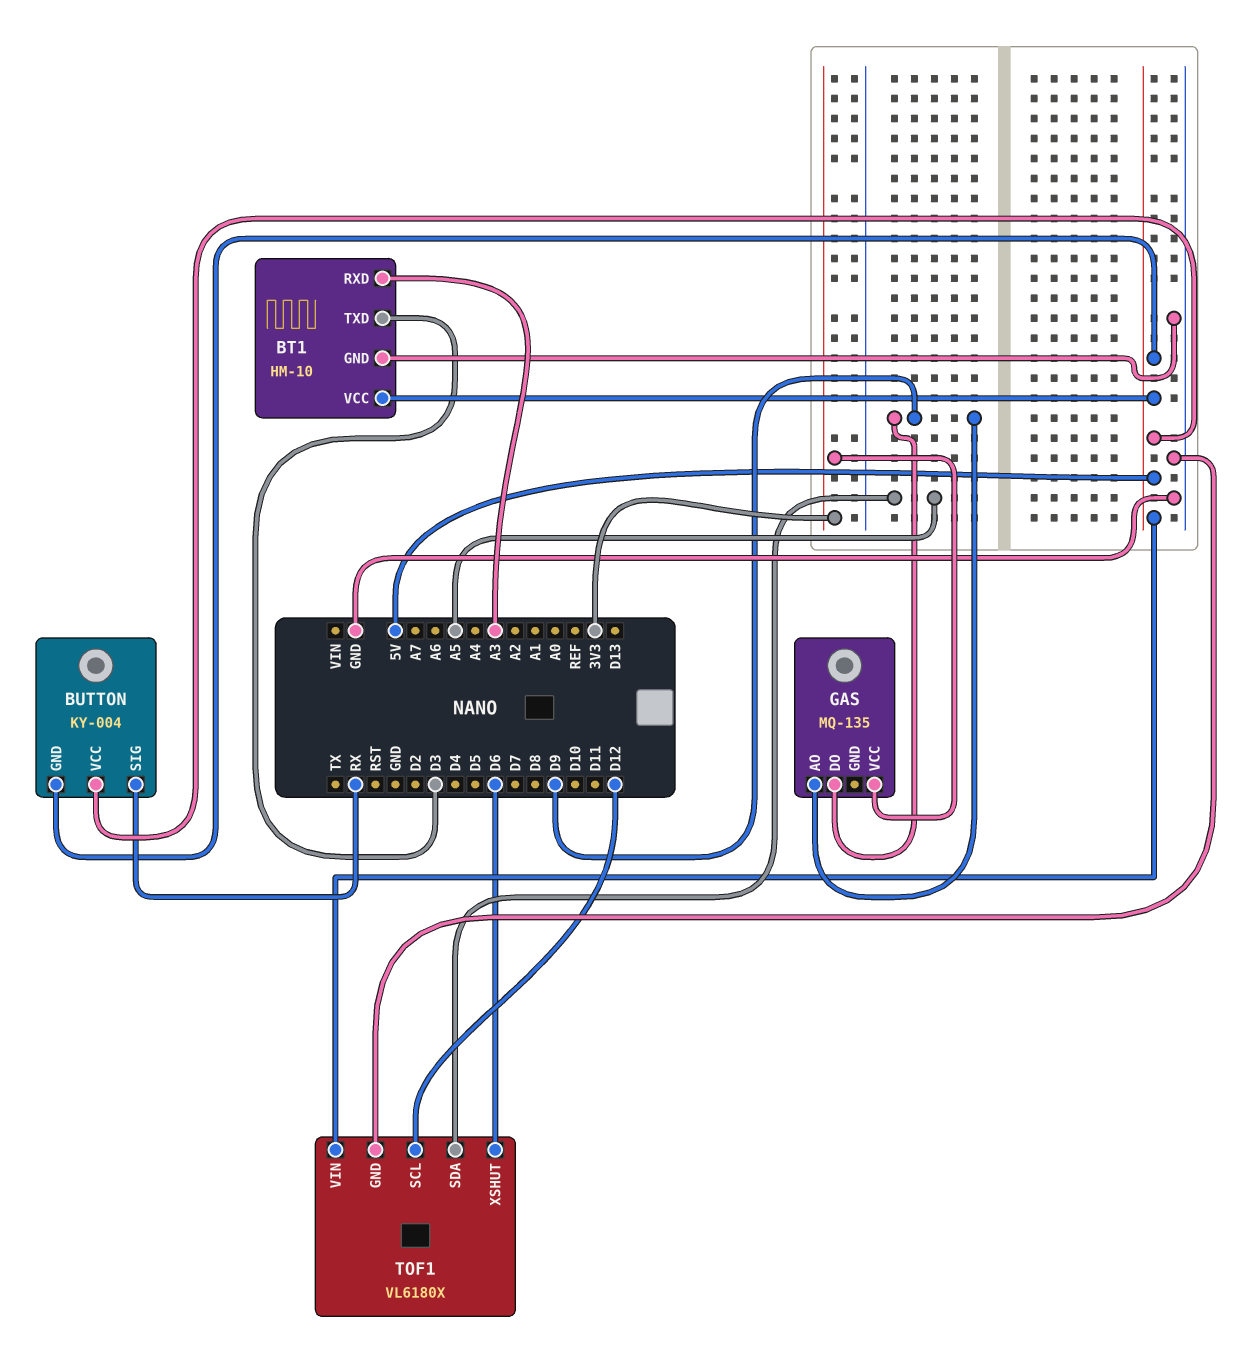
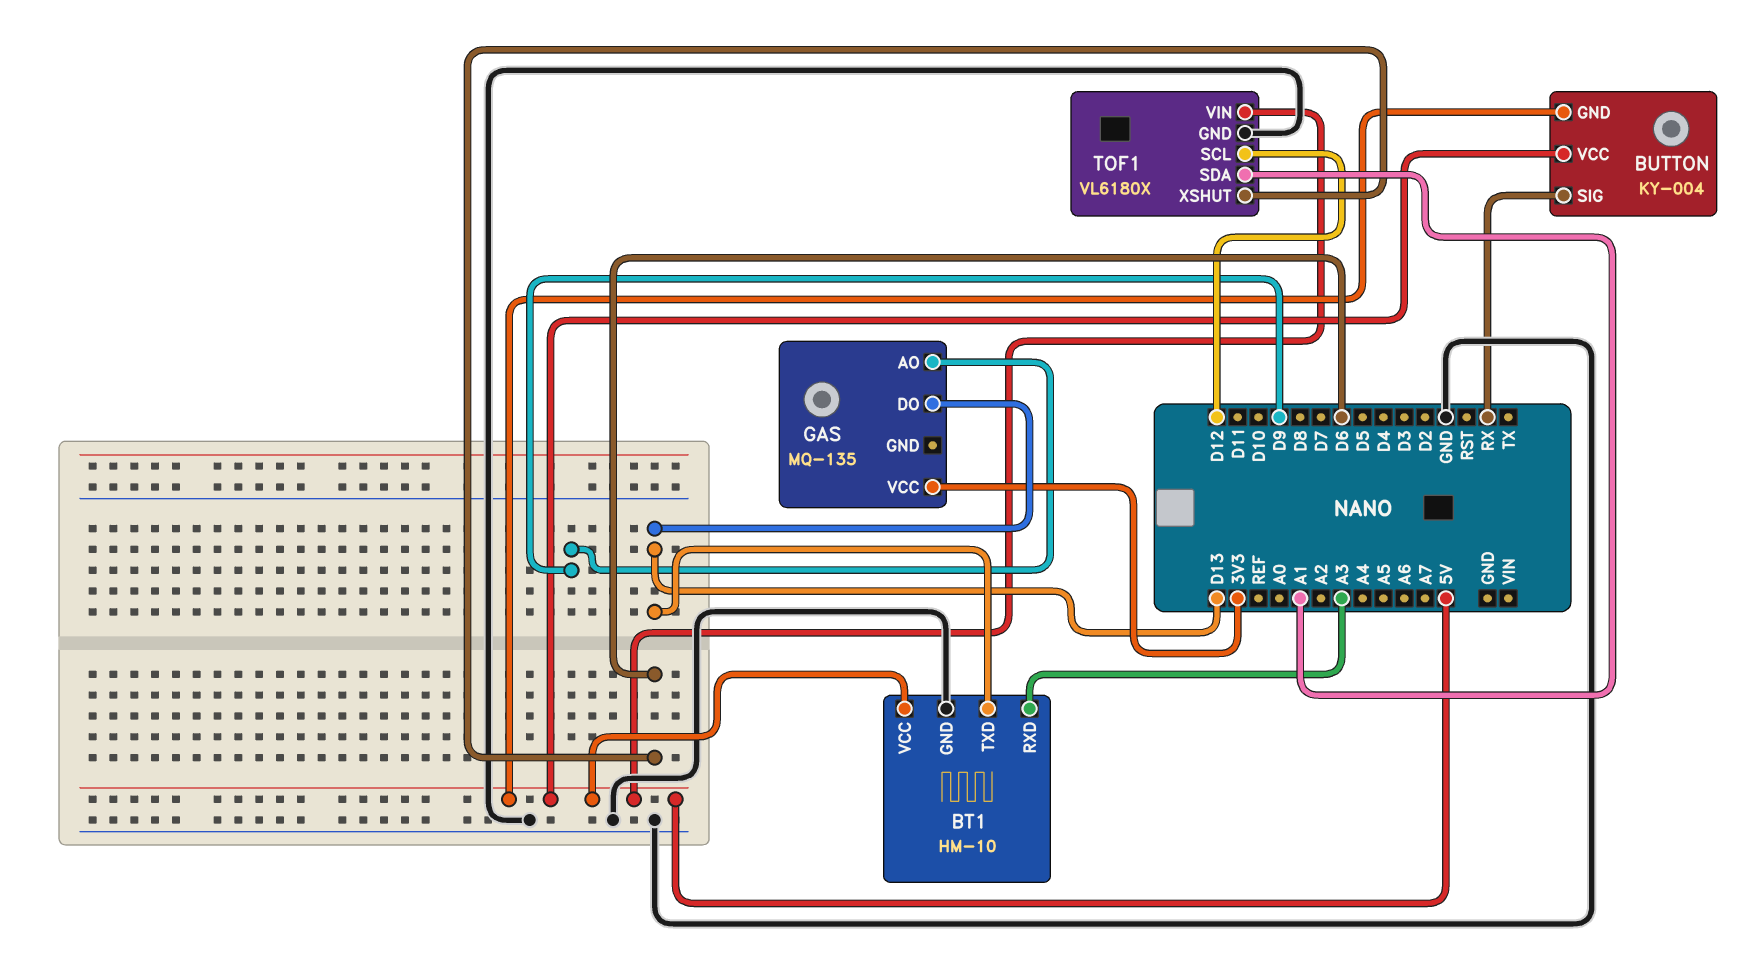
BT1 pin TXD: D3 -> D13
GAS pin DO: D9 -> D13
TOF1 pin SDA: A5 -> A1

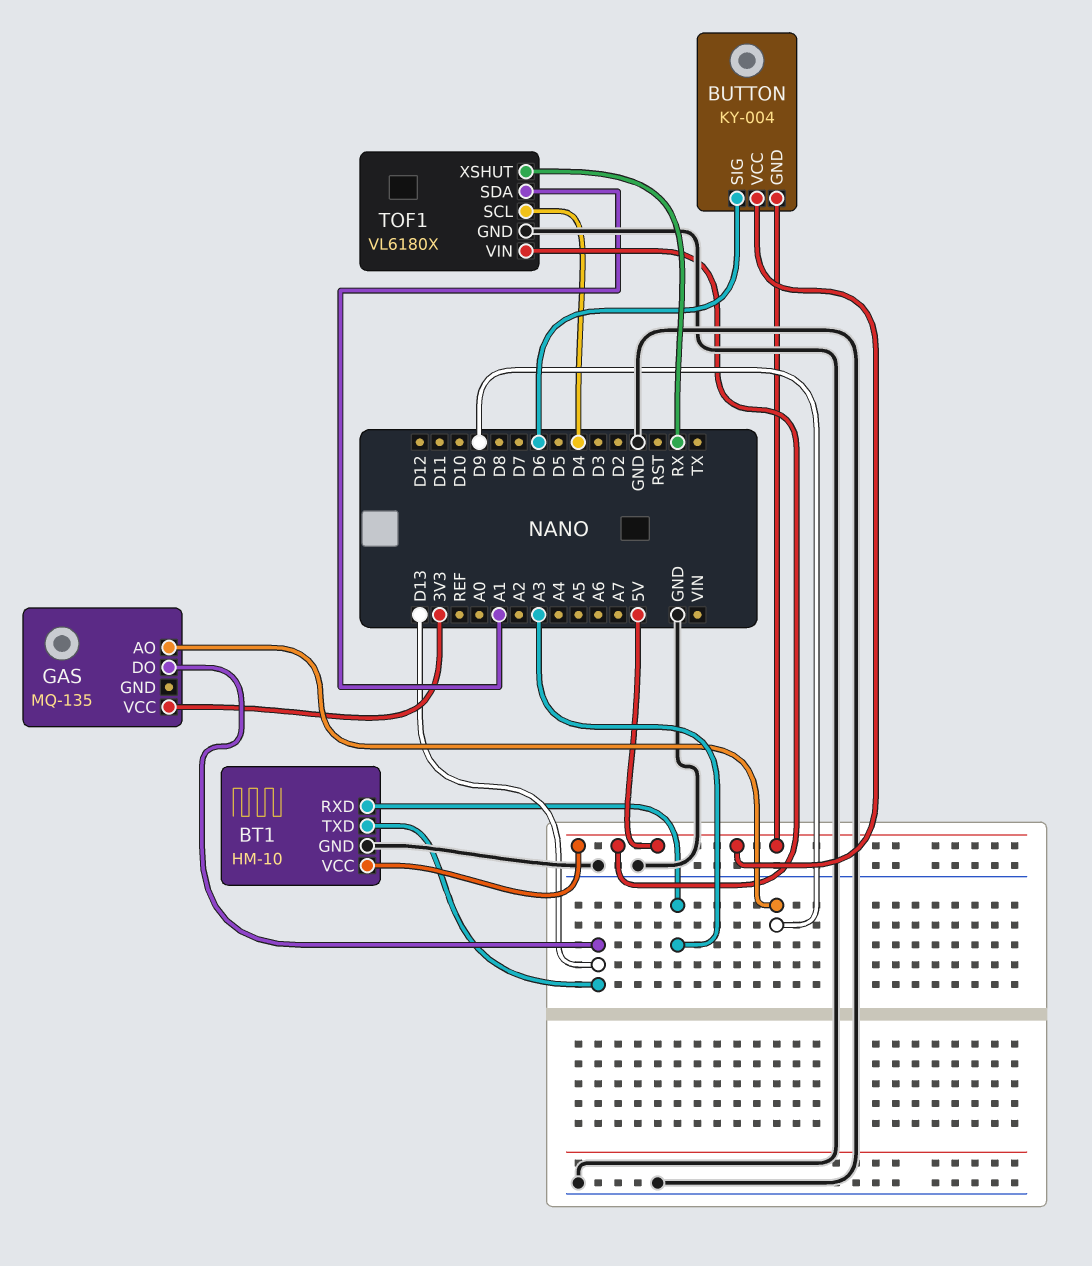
BUTTON pin SIG: RX -> D6
TOF1 pin SCL: D12 -> D4
TOF1 pin XSHUT: D6 -> RX

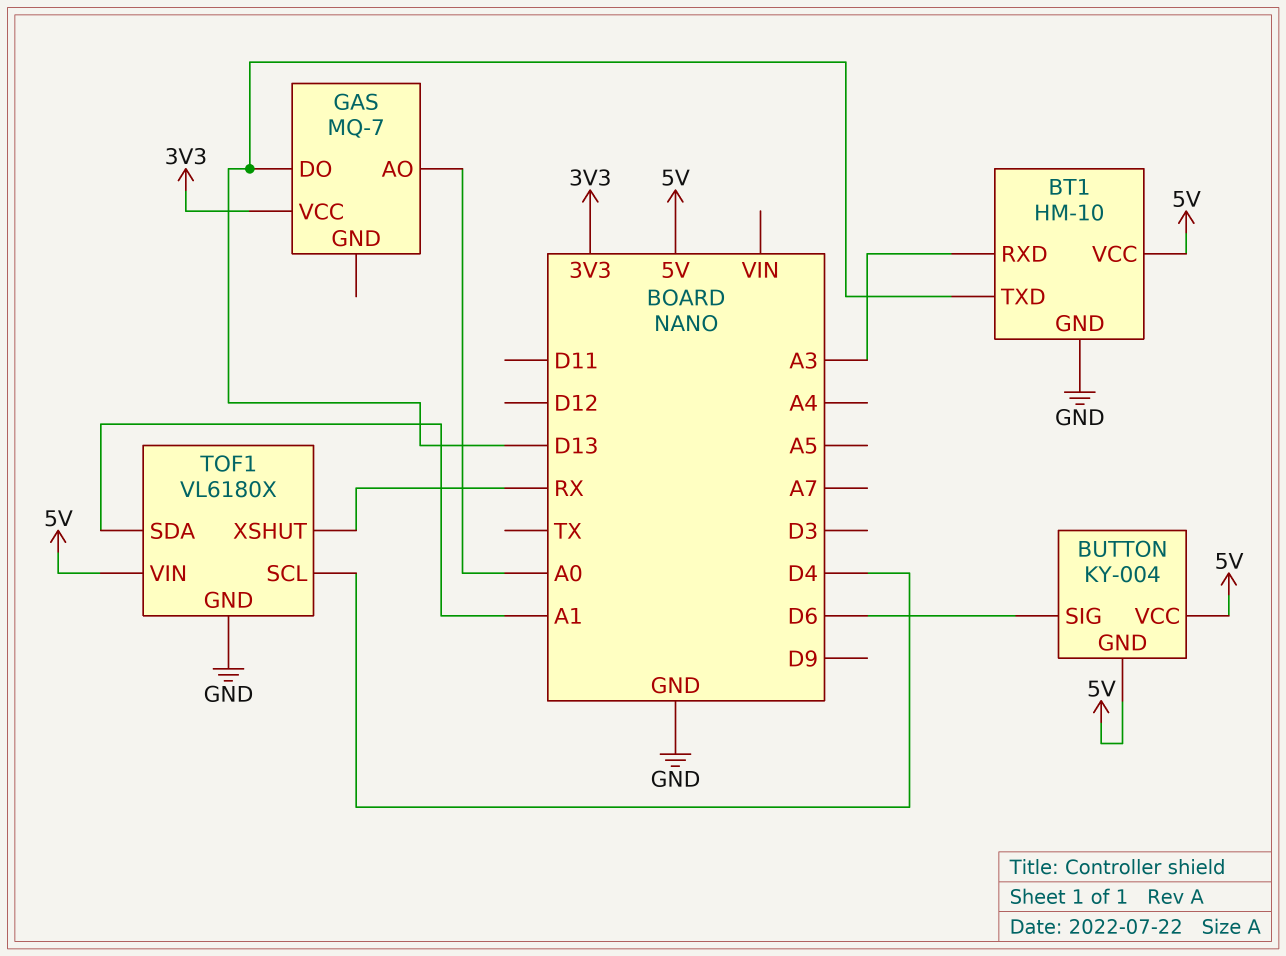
GAS: MQ-135 -> MQ-7
GAS pin AO: D9 -> A0

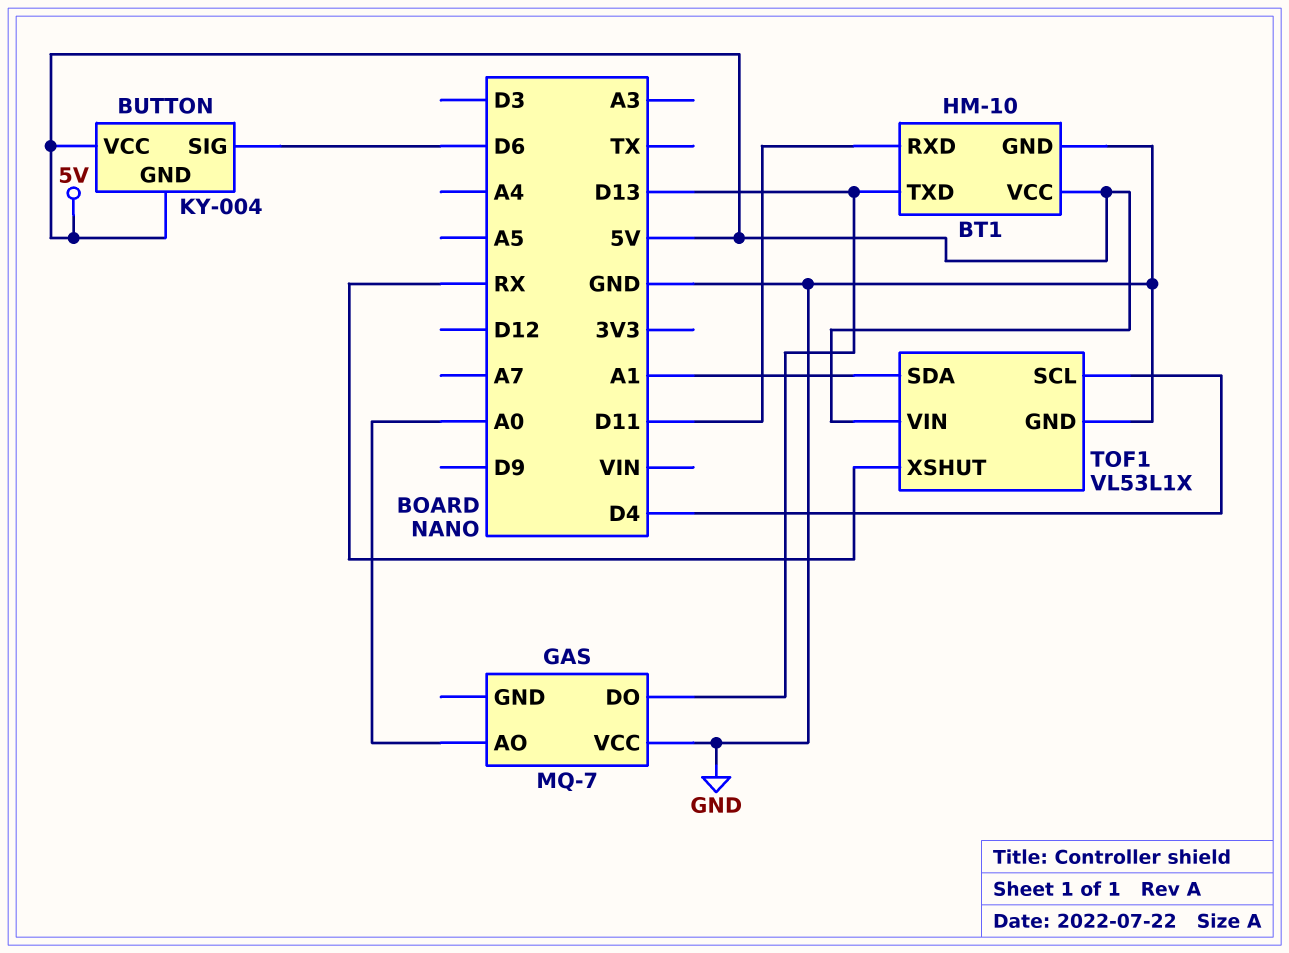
BT1 pin RXD: A3 -> D11
GAS pin VCC: 3V3 -> GND
TOF1: VL6180X -> VL53L1X

